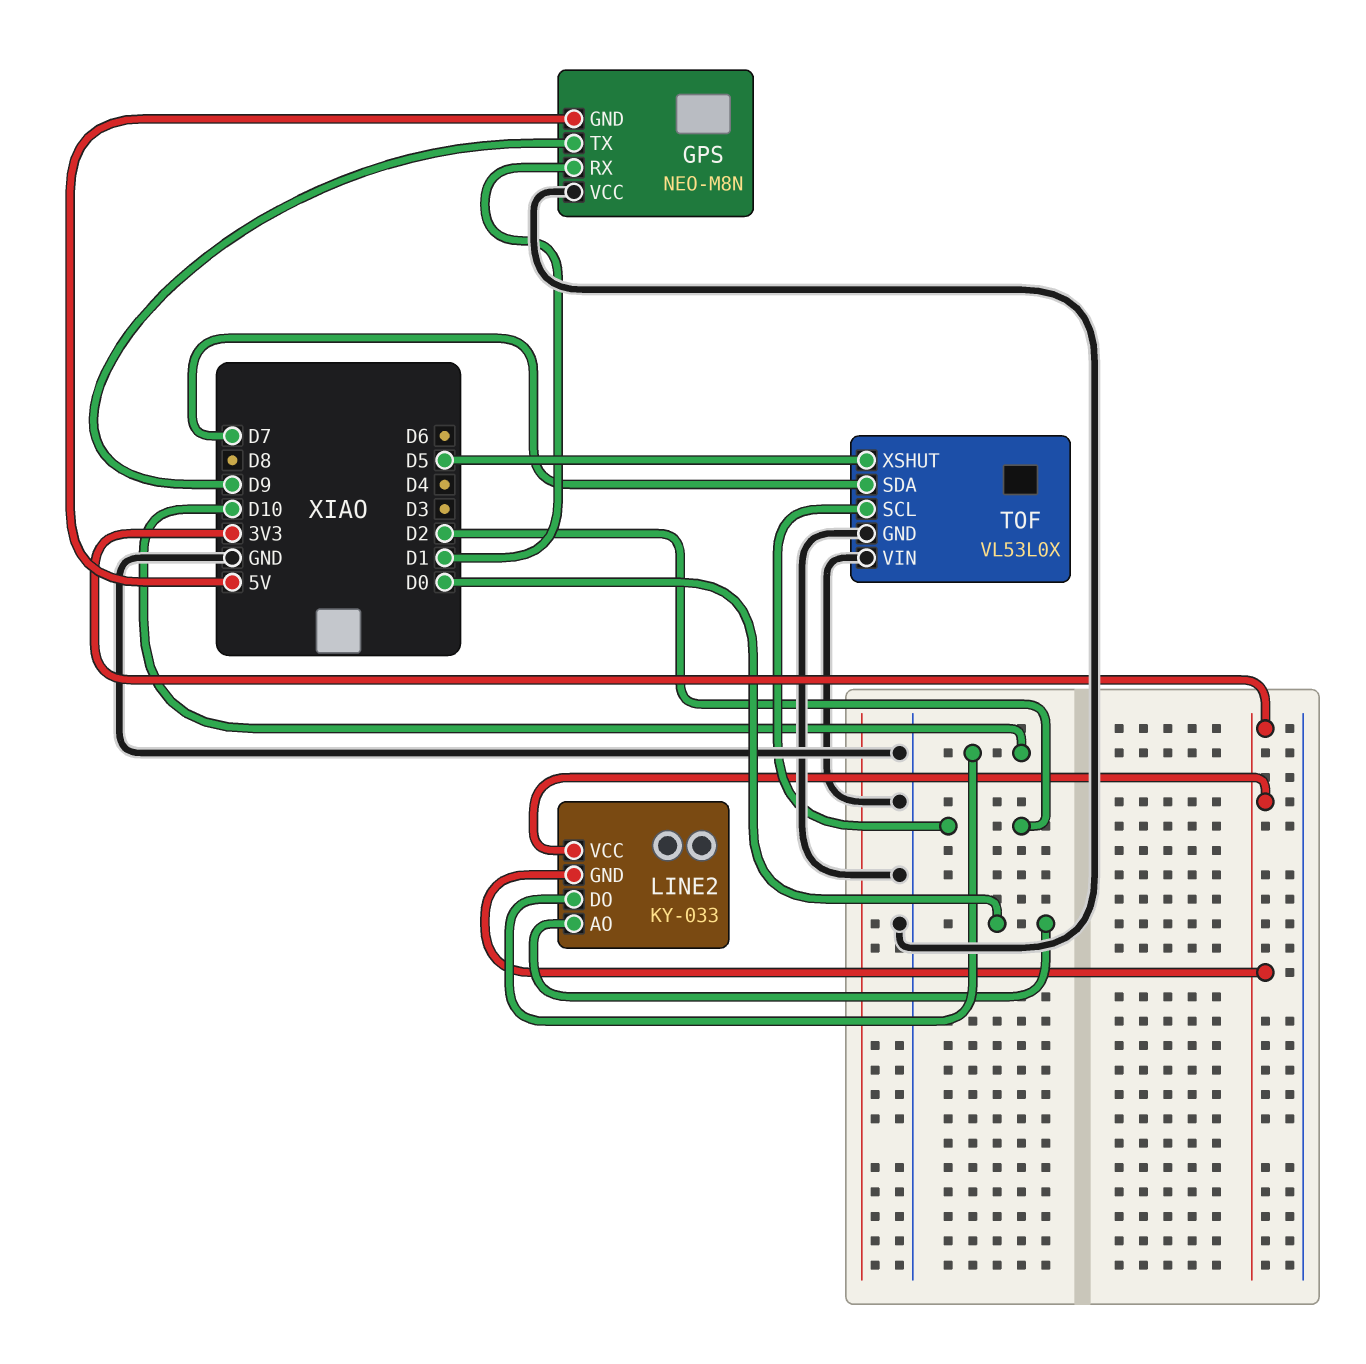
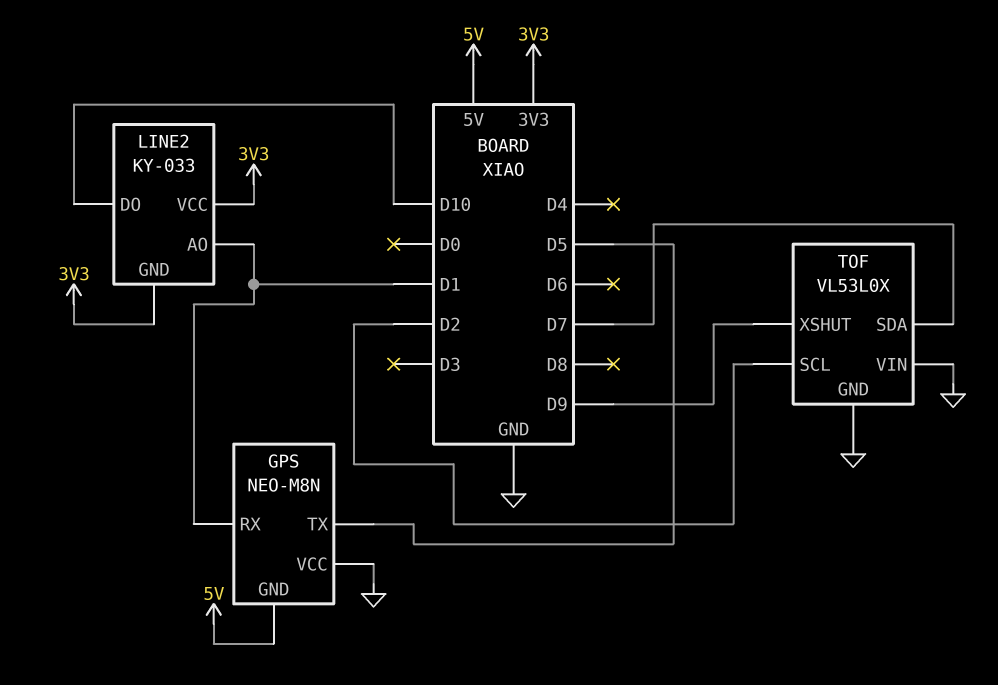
GPS pin TX: D9 -> D5
LINE2 pin AO: D0 -> D1
TOF pin XSHUT: D5 -> D9

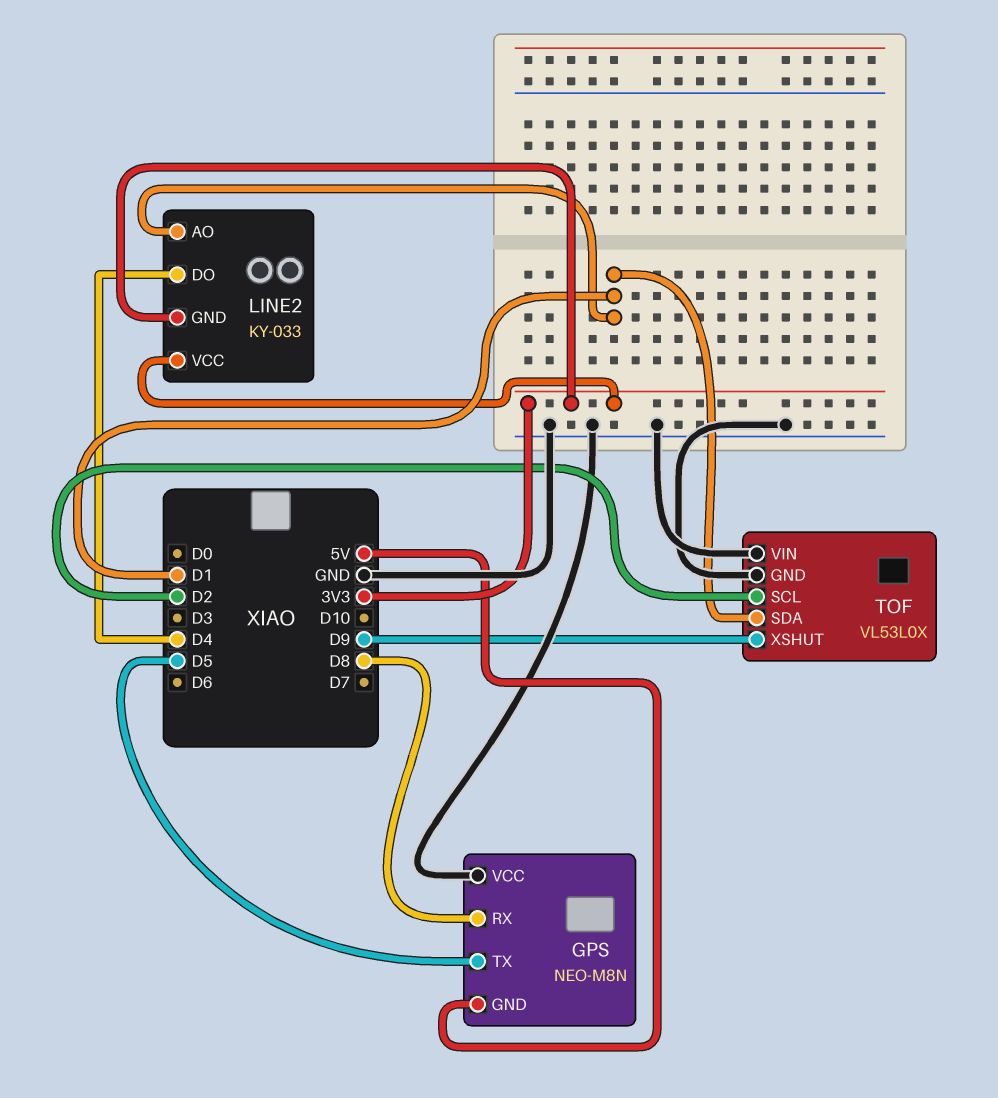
GPS pin RX: D1 -> D8
LINE2 pin DO: D10 -> D4
TOF pin SDA: D7 -> D1

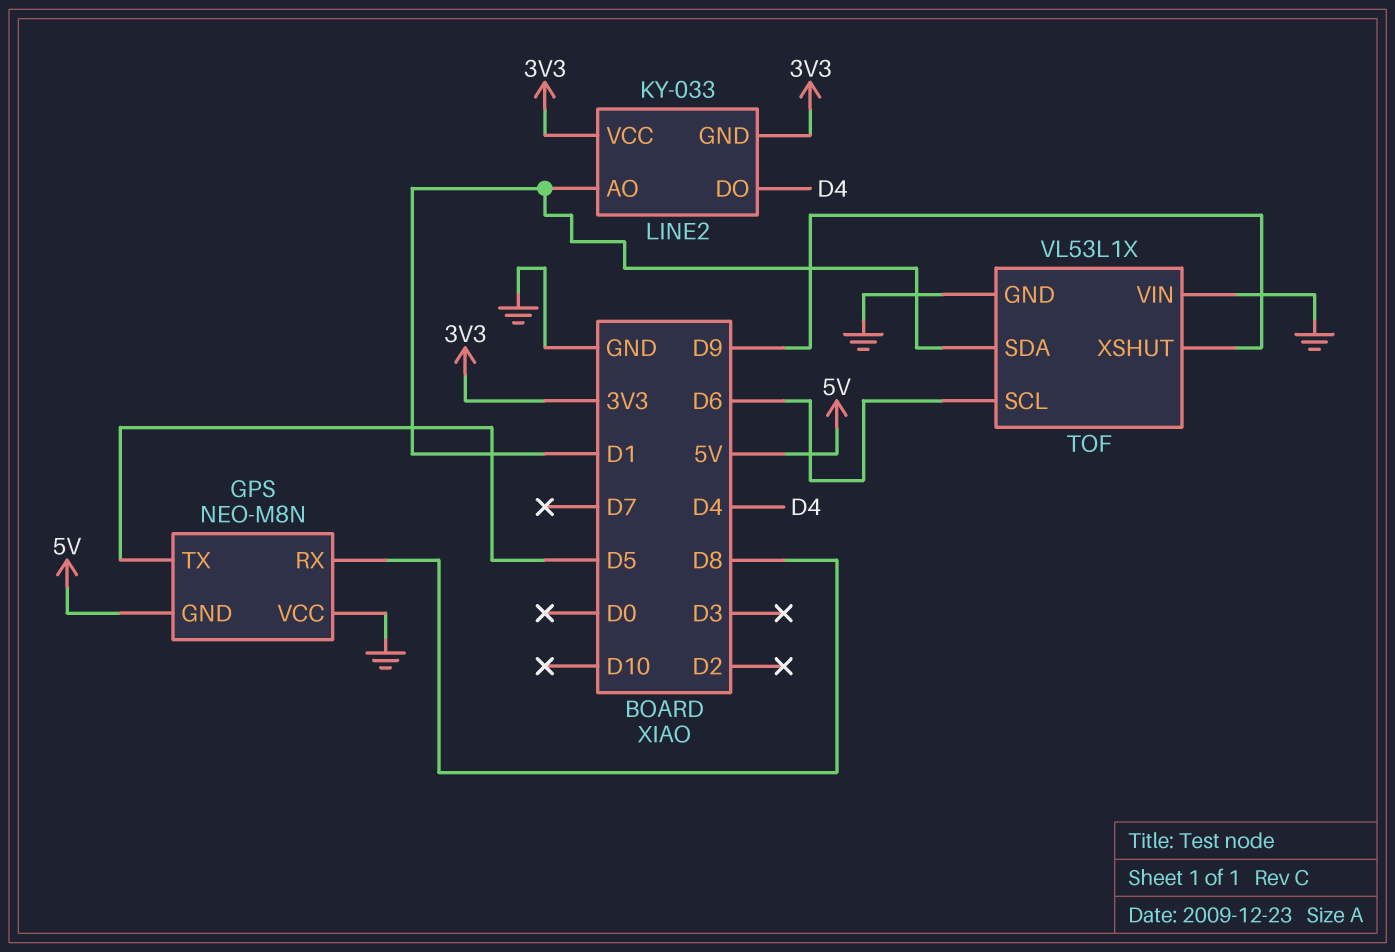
TOF: VL53L0X -> VL53L1X
TOF pin SCL: D2 -> D6

